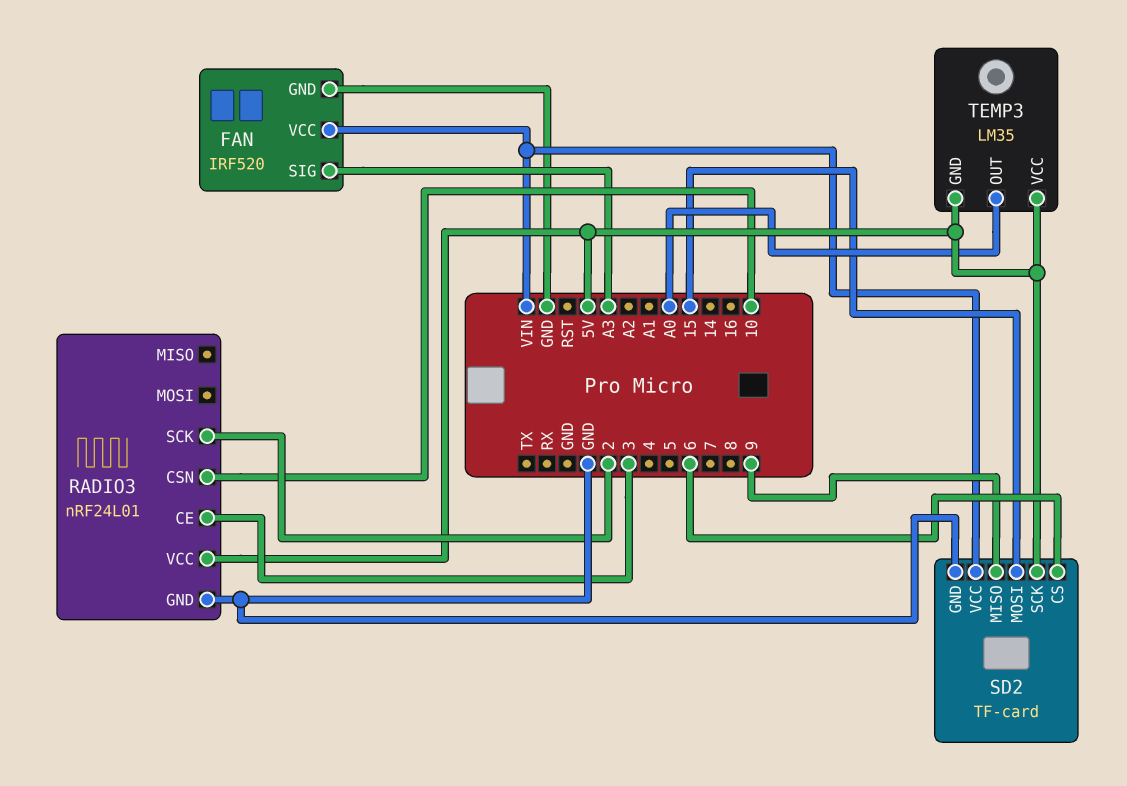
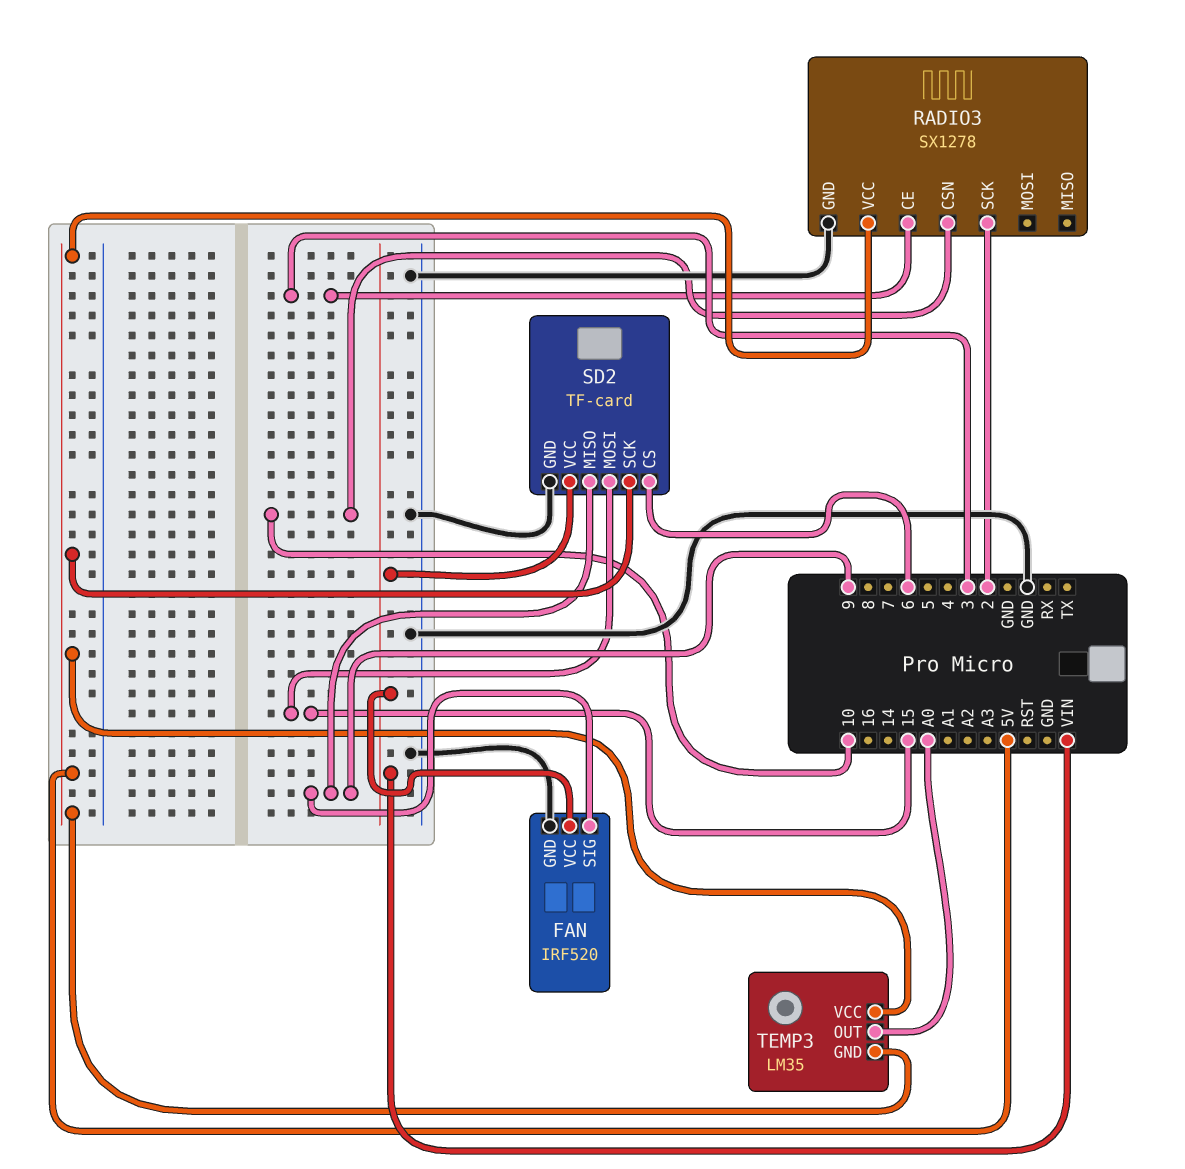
FAN pin SIG: A3 -> 9
RADIO3: nRF24L01 -> SX1278

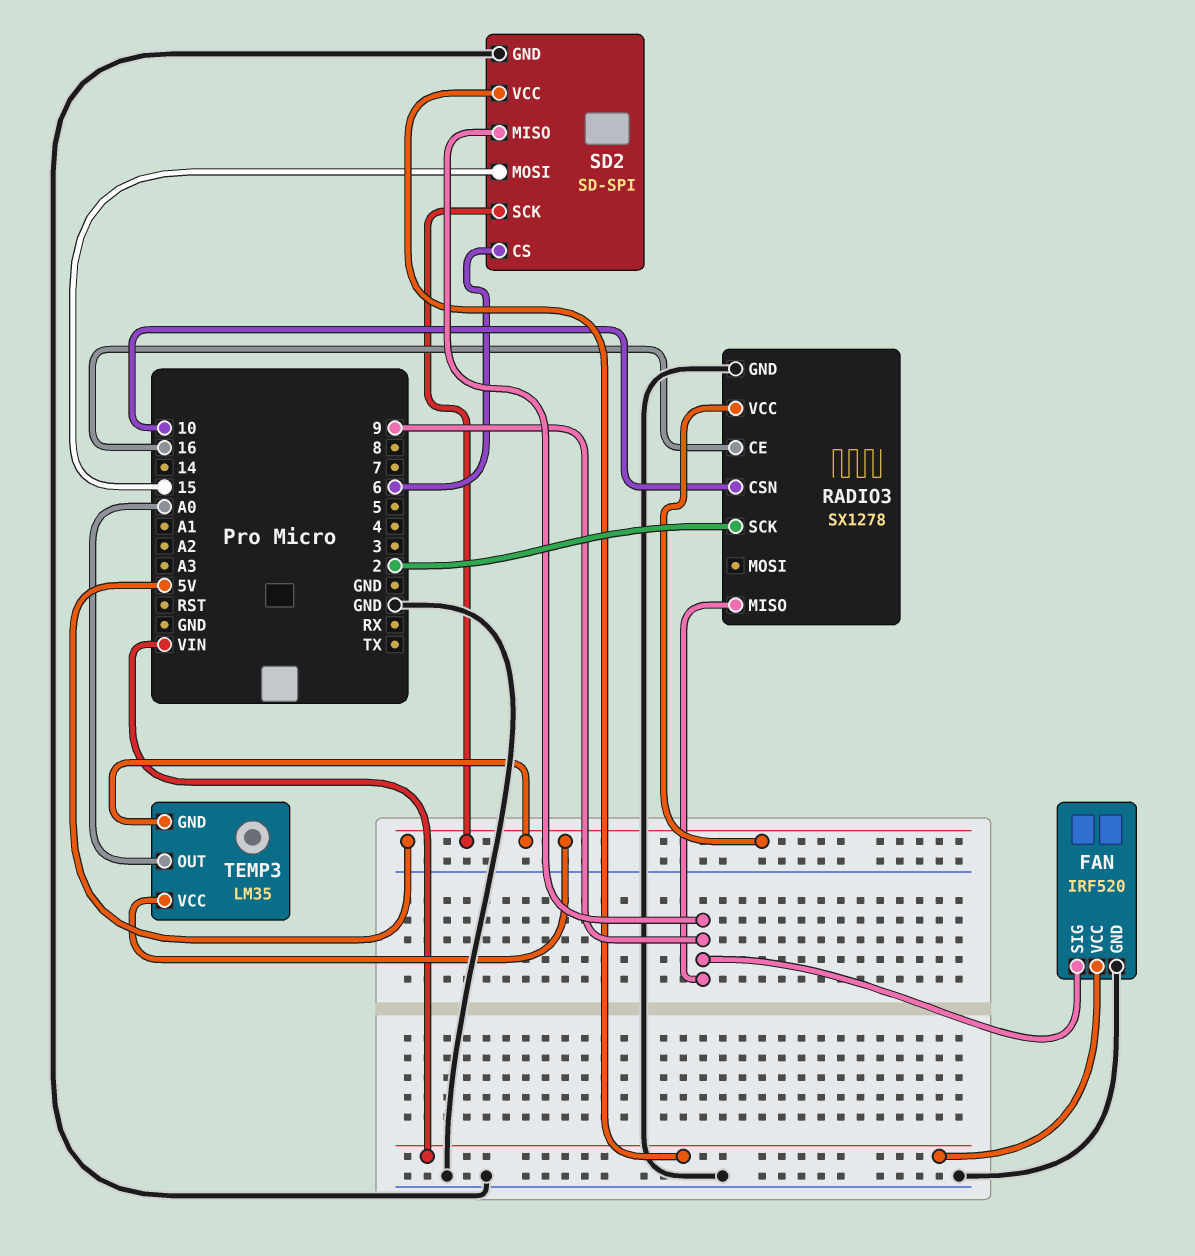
RADIO3 pin CE: 3 -> 16
RADIO3 pin MISO: none -> 9
SD2: TF-card -> SD-SPI

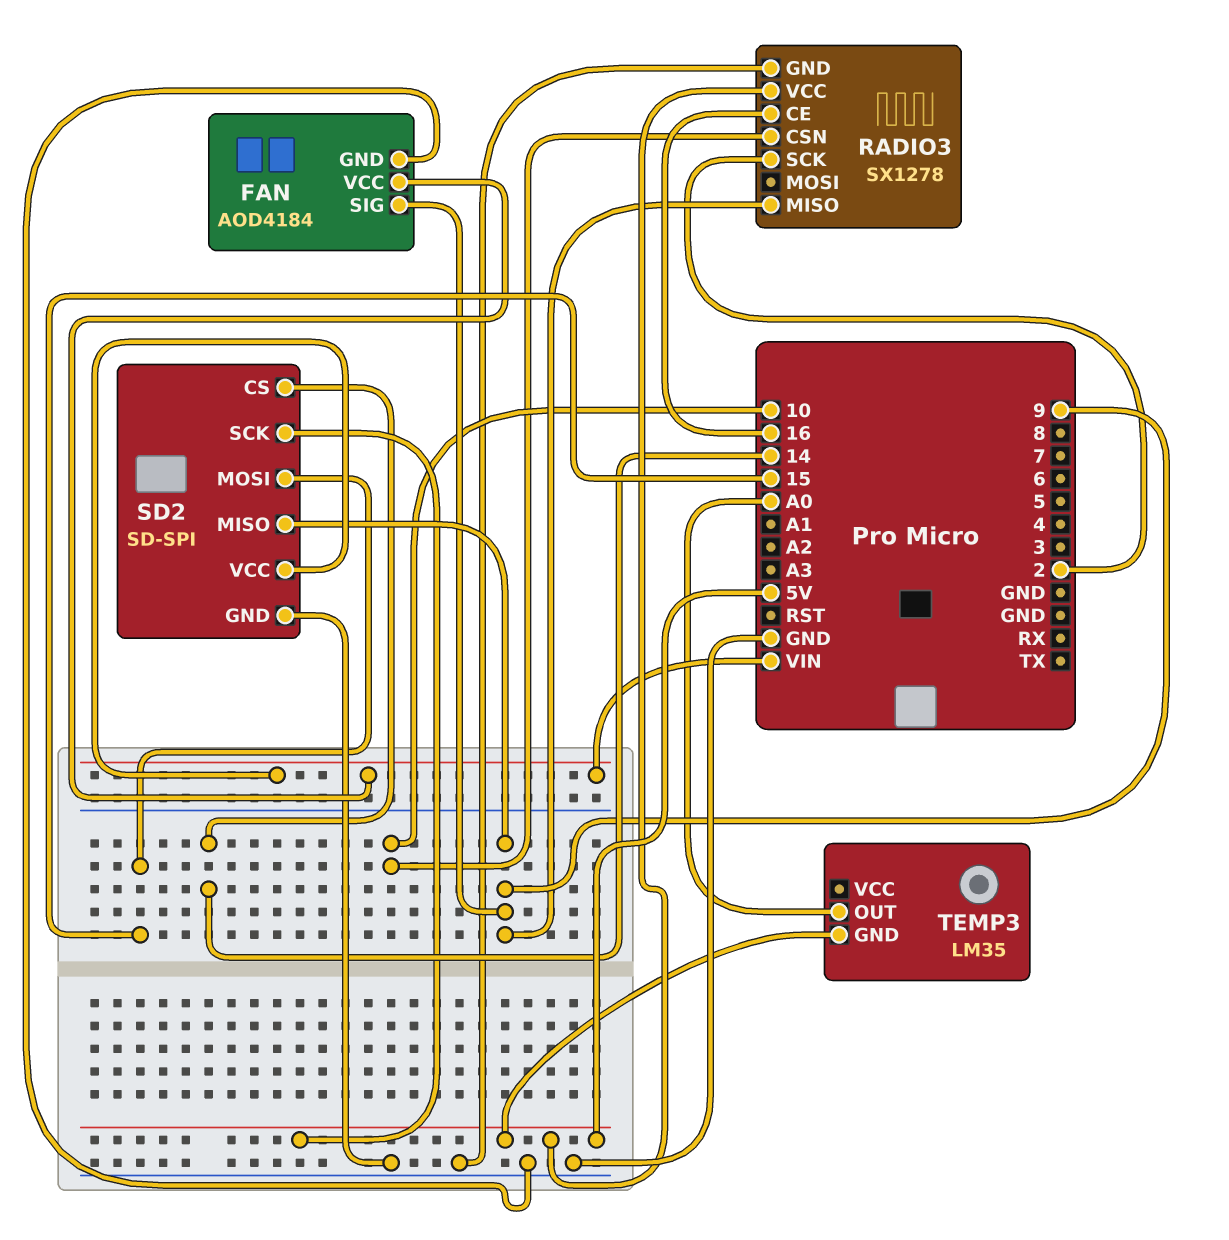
FAN: IRF520 -> AOD4184
SD2 pin CS: 6 -> 14
TEMP3 pin VCC: 5V -> none

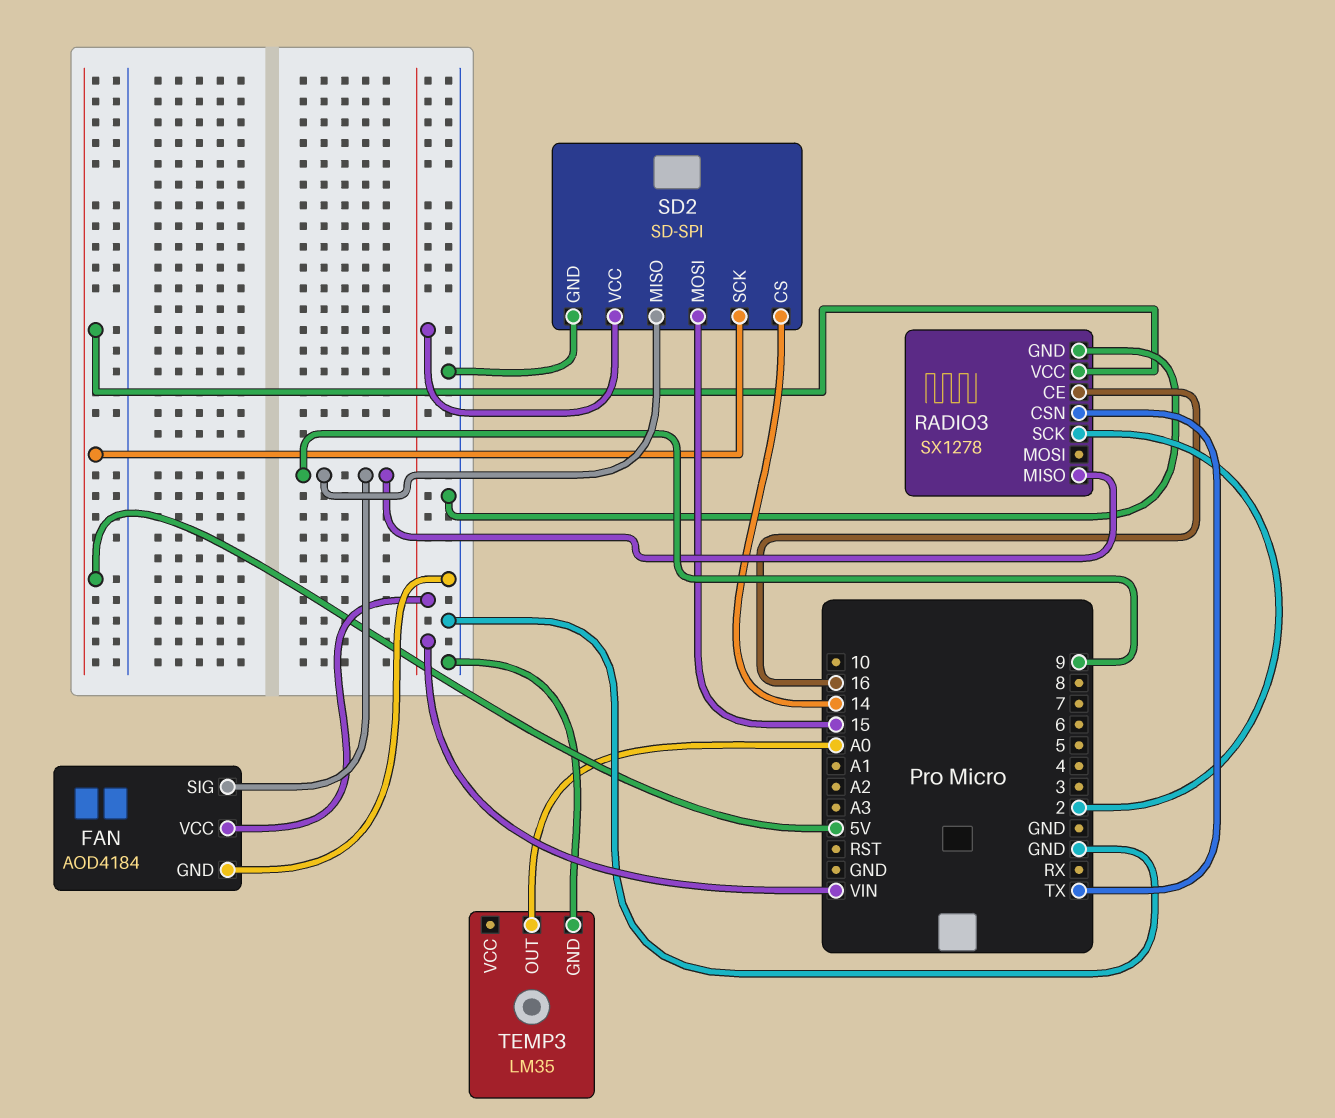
RADIO3 pin CSN: 10 -> TX
TEMP3 pin GND: 5V -> GND

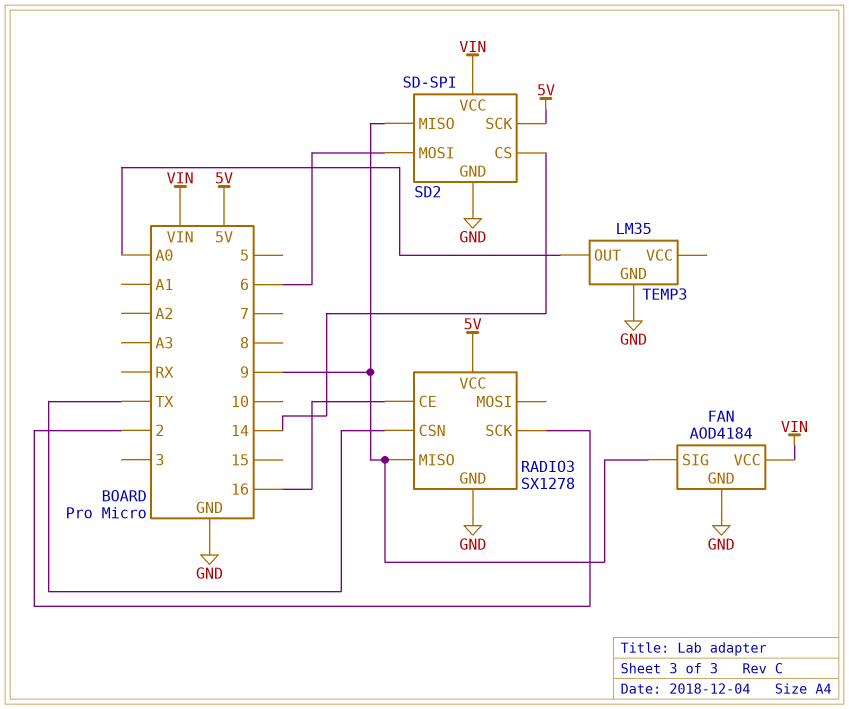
SD2 pin MOSI: 15 -> 6

